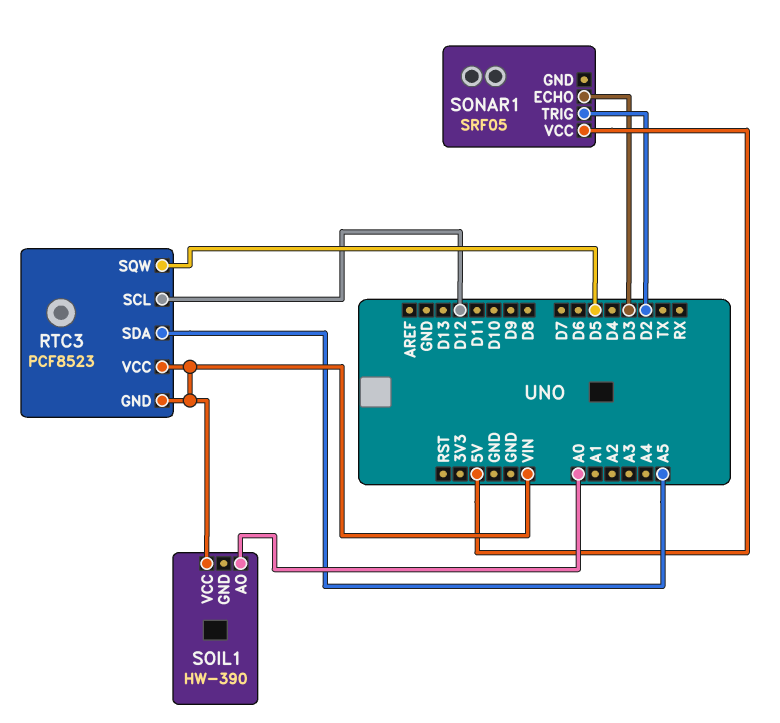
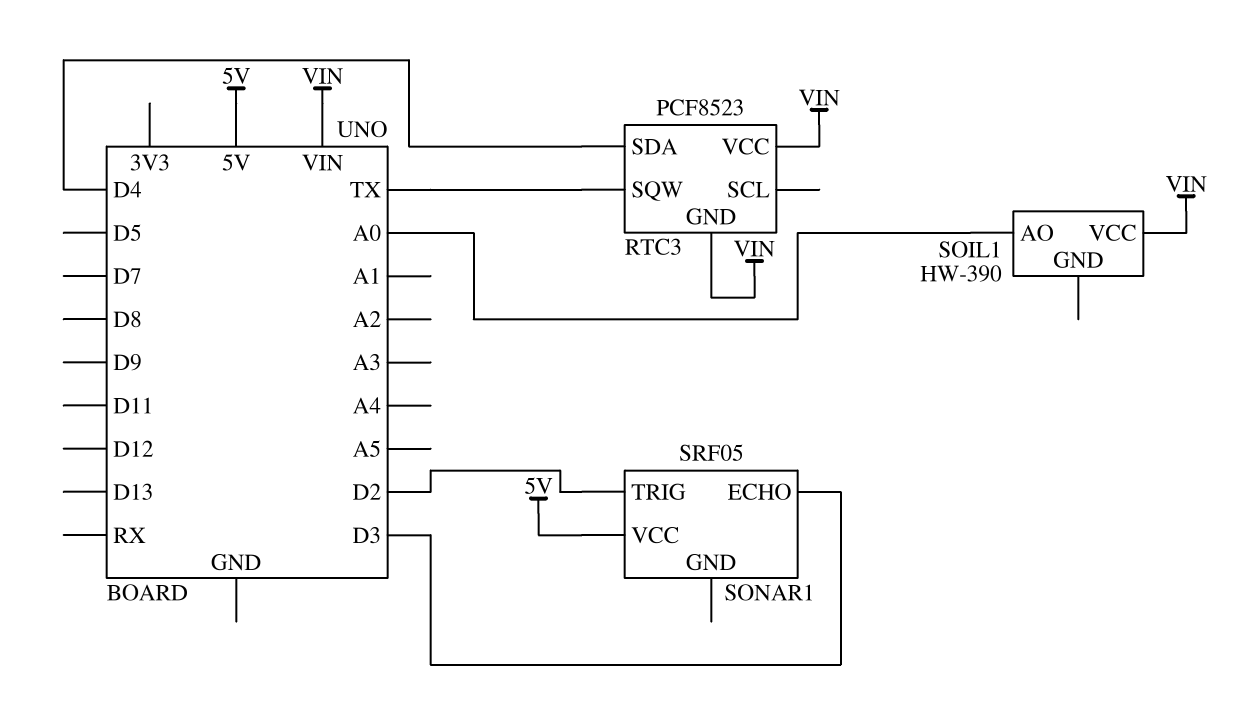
RTC3 pin SCL: D12 -> none
RTC3 pin SDA: A5 -> D4
RTC3 pin SQW: D5 -> TX

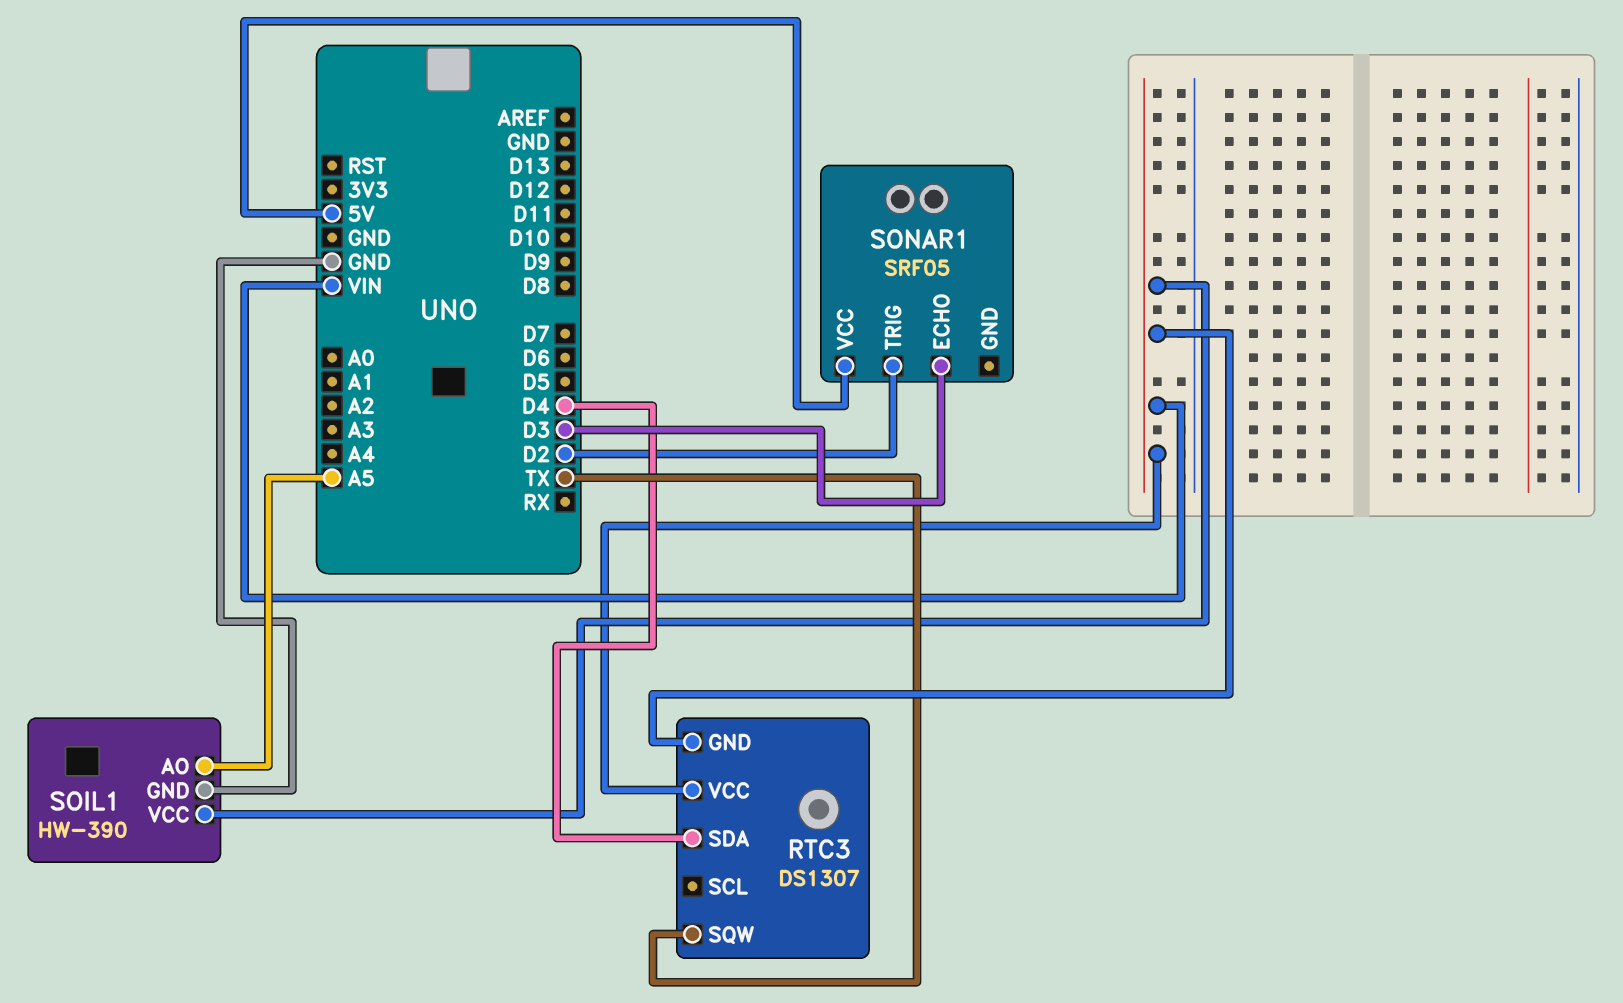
RTC3: PCF8523 -> DS1307
SOIL1 pin AO: A0 -> A5
SOIL1 pin GND: none -> GND

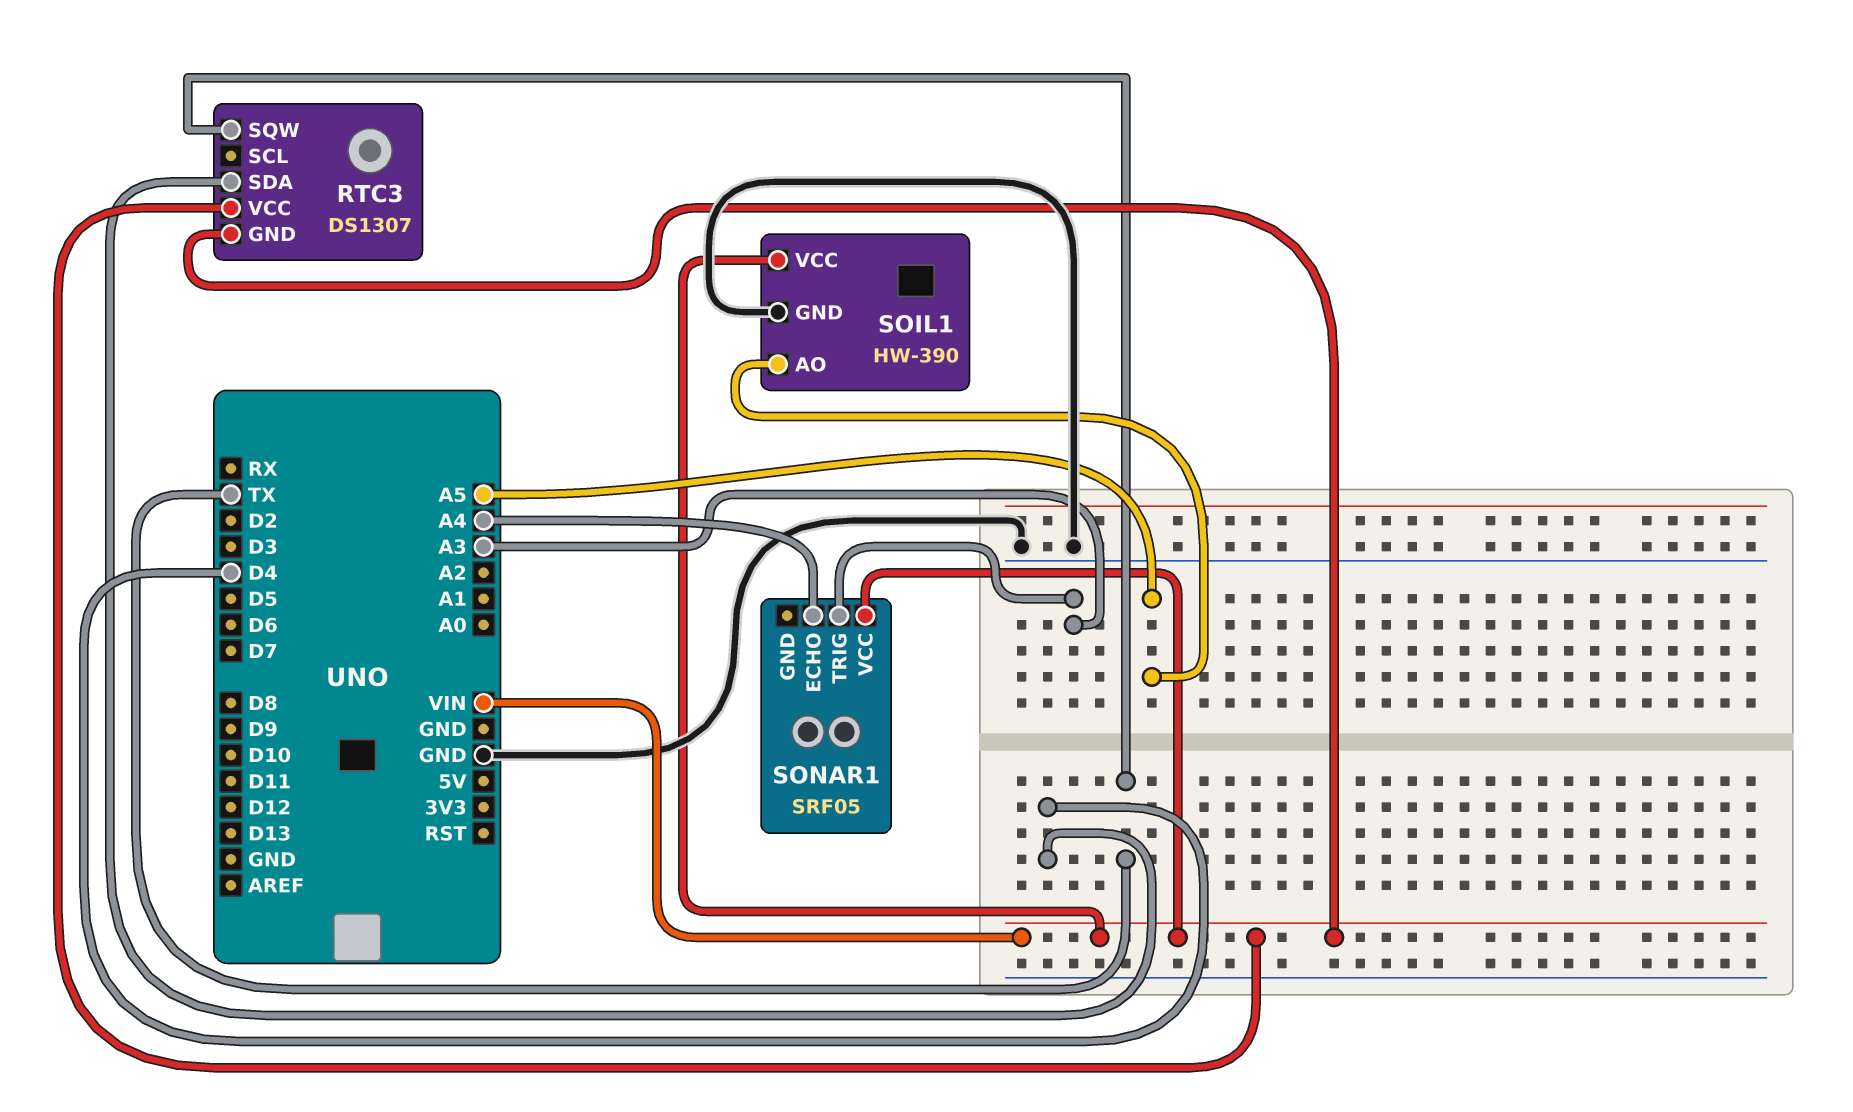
SONAR1 pin ECHO: D3 -> A4
SONAR1 pin TRIG: D2 -> A3
SONAR1 pin VCC: 5V -> VIN

